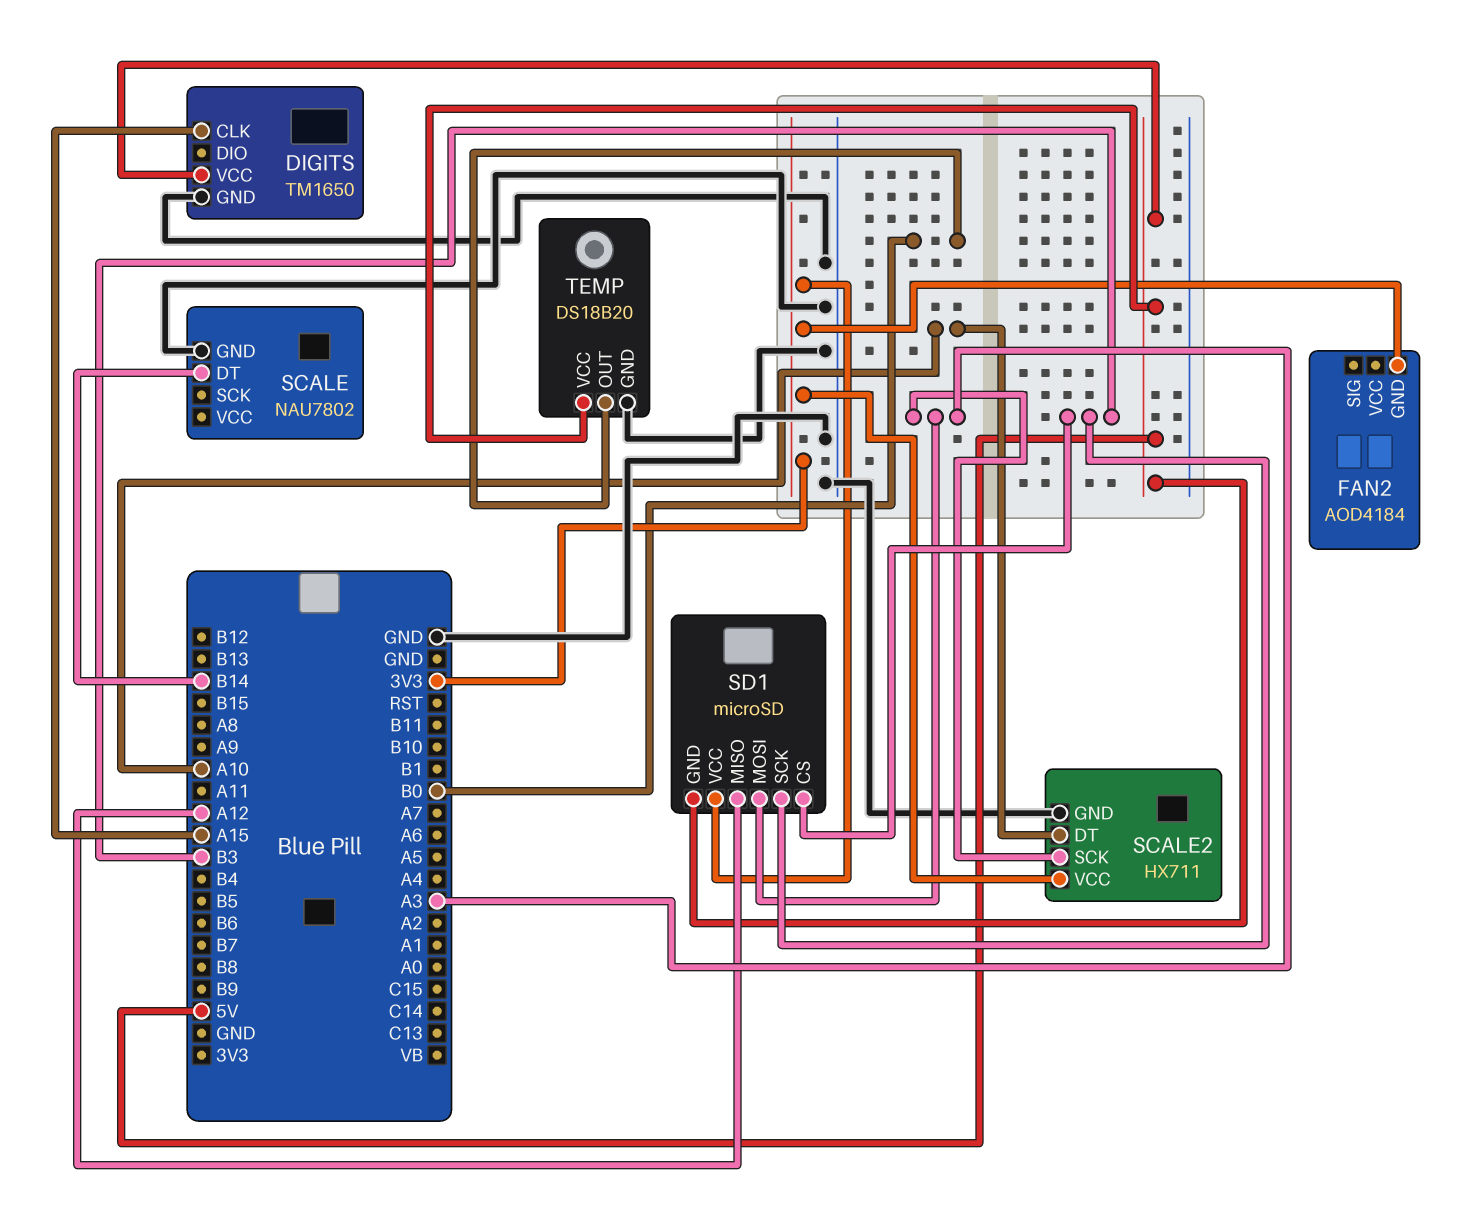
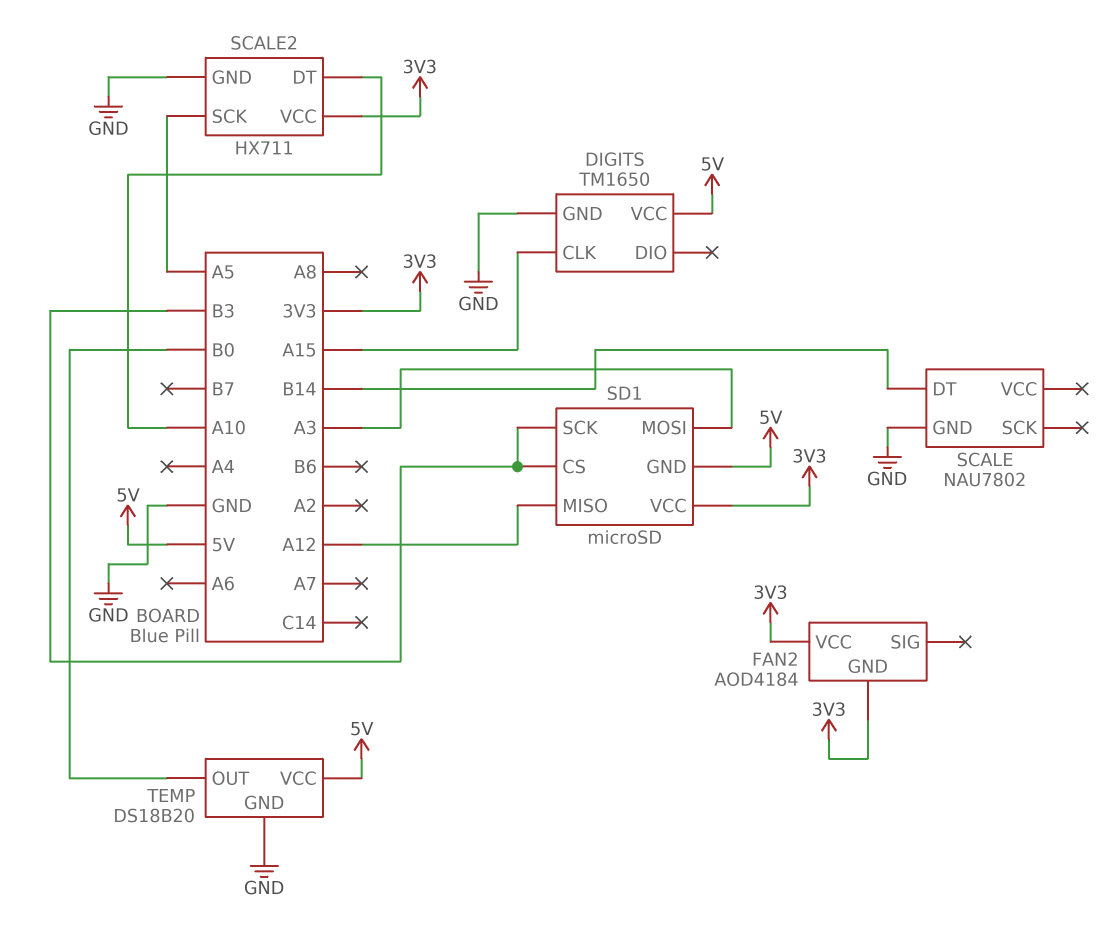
FAN2 pin VCC: none -> 3V3
SCALE2 pin SCK: A3 -> A5

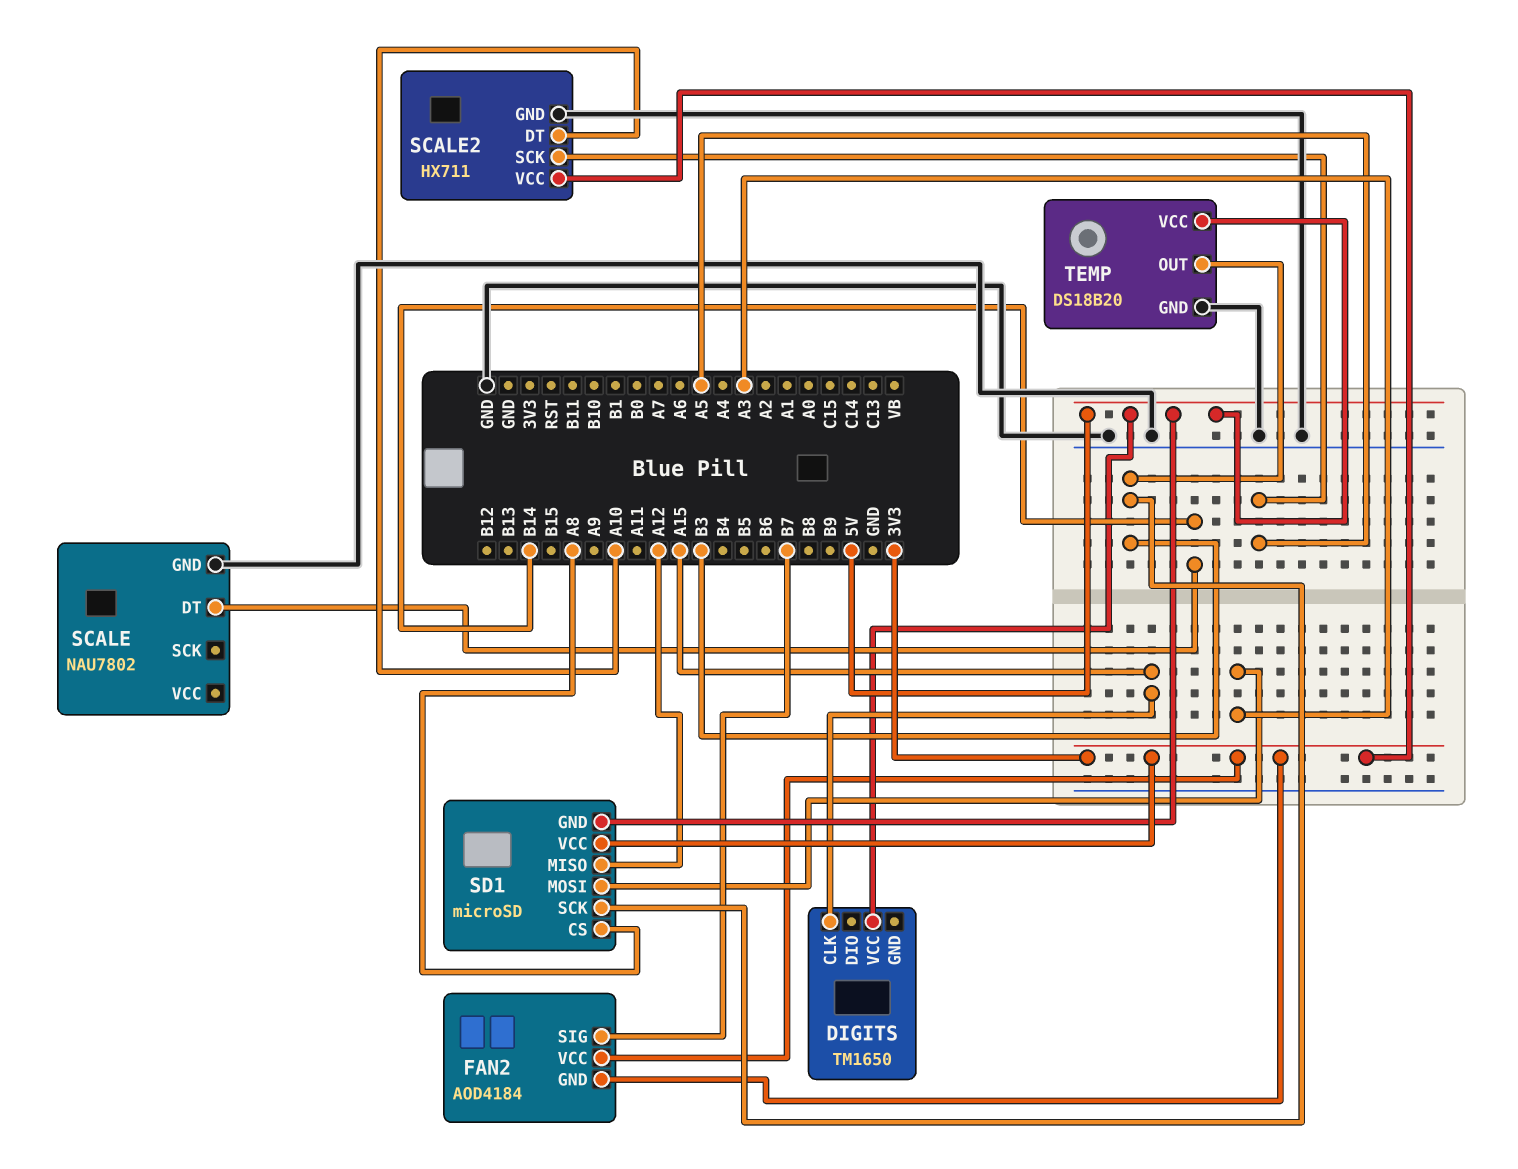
DIGITS pin GND: GND -> none
FAN2 pin SIG: none -> B7
SD1 pin CS: B3 -> A8
TEMP pin OUT: B0 -> B3

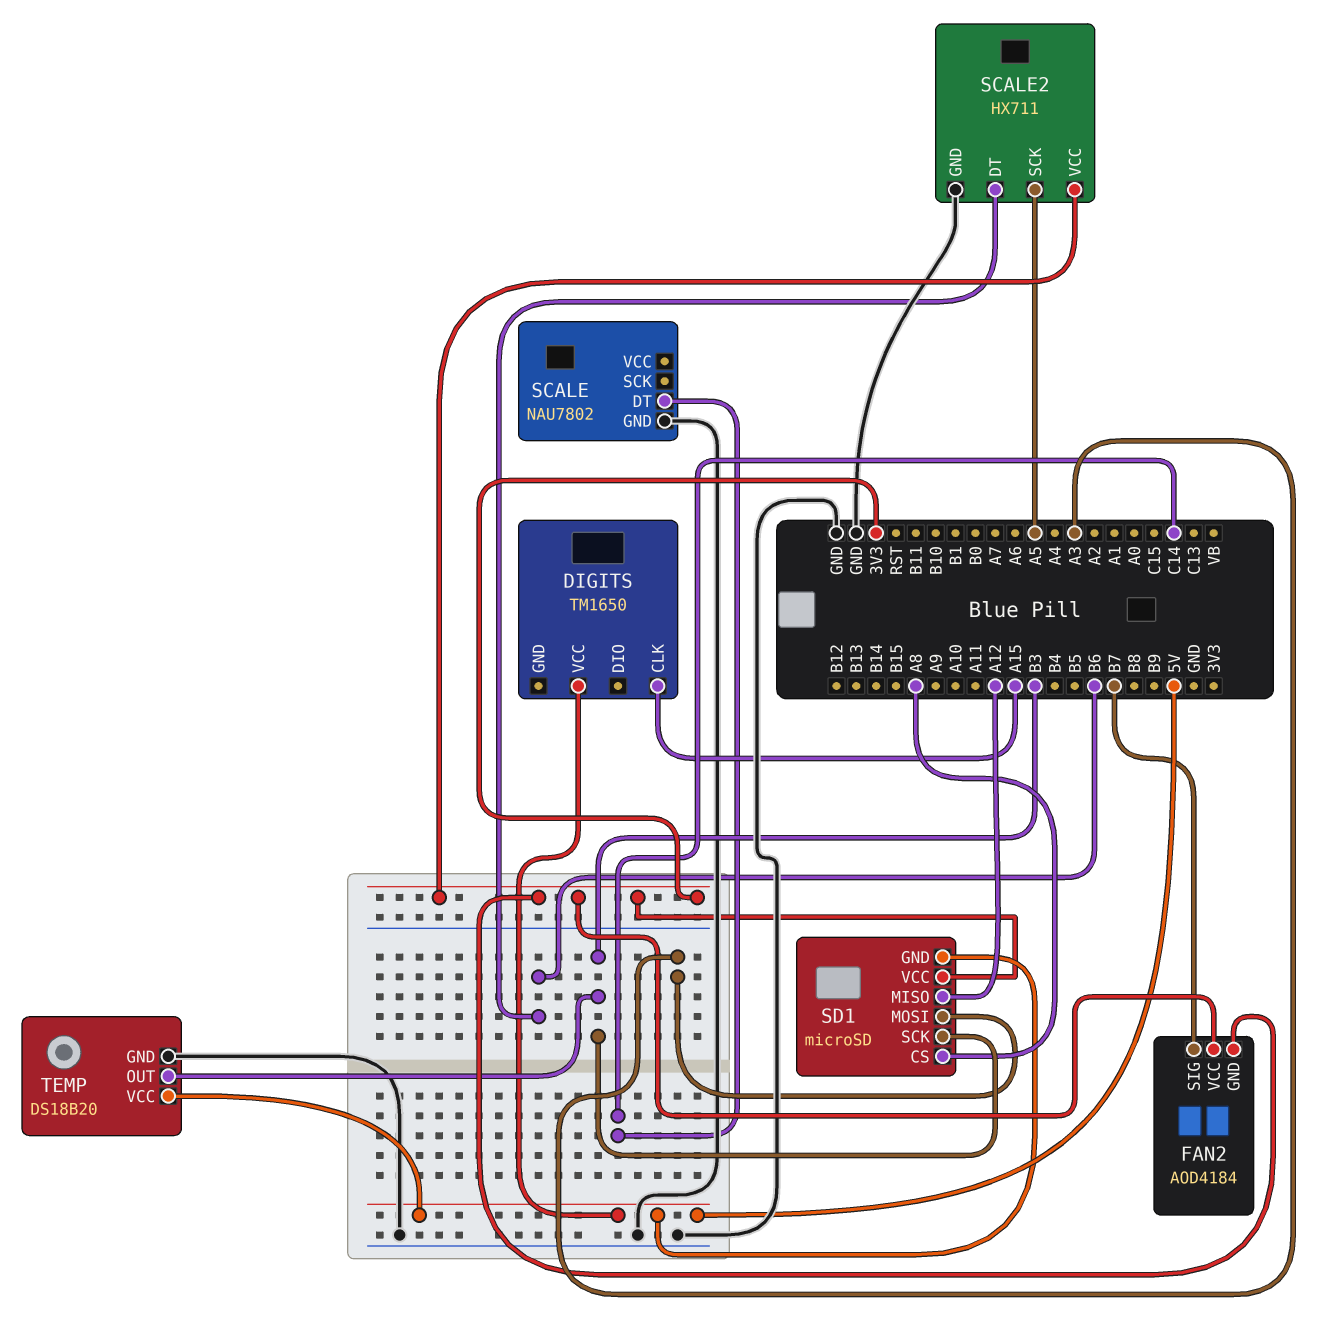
SCALE pin DT: B14 -> C14
SCALE2 pin DT: A10 -> B6

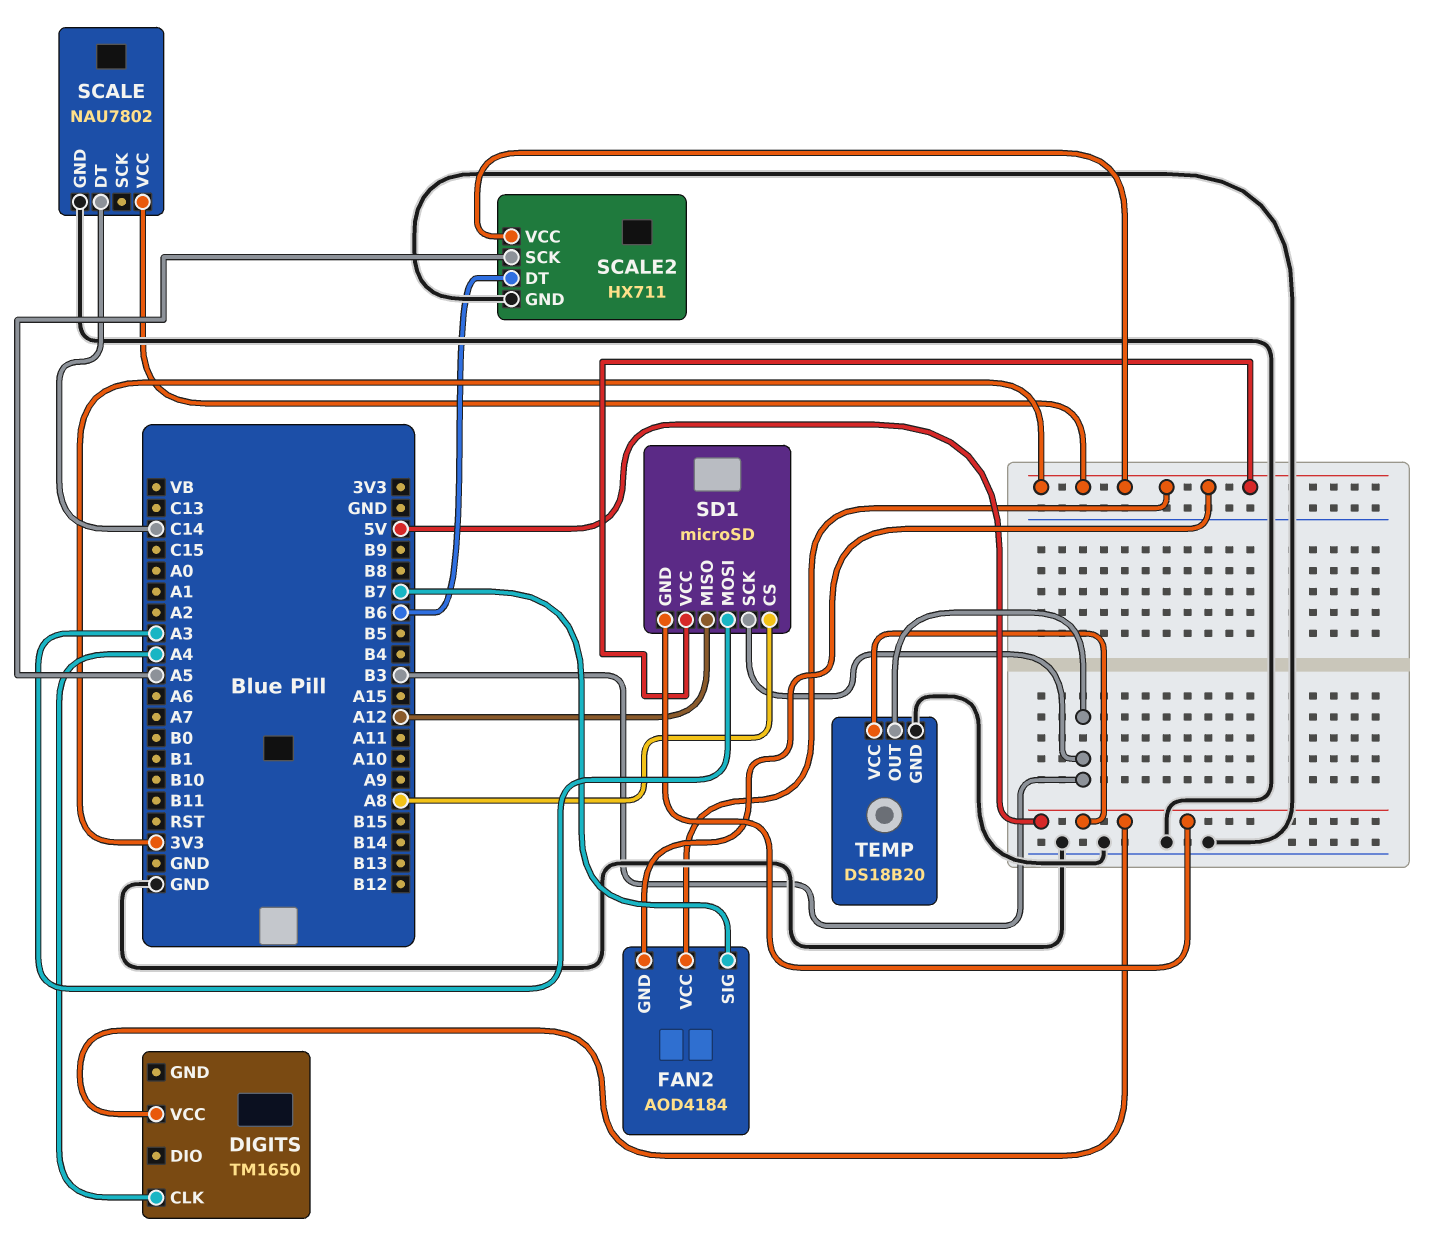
DIGITS pin CLK: A15 -> A4
SCALE pin VCC: none -> 3V3

